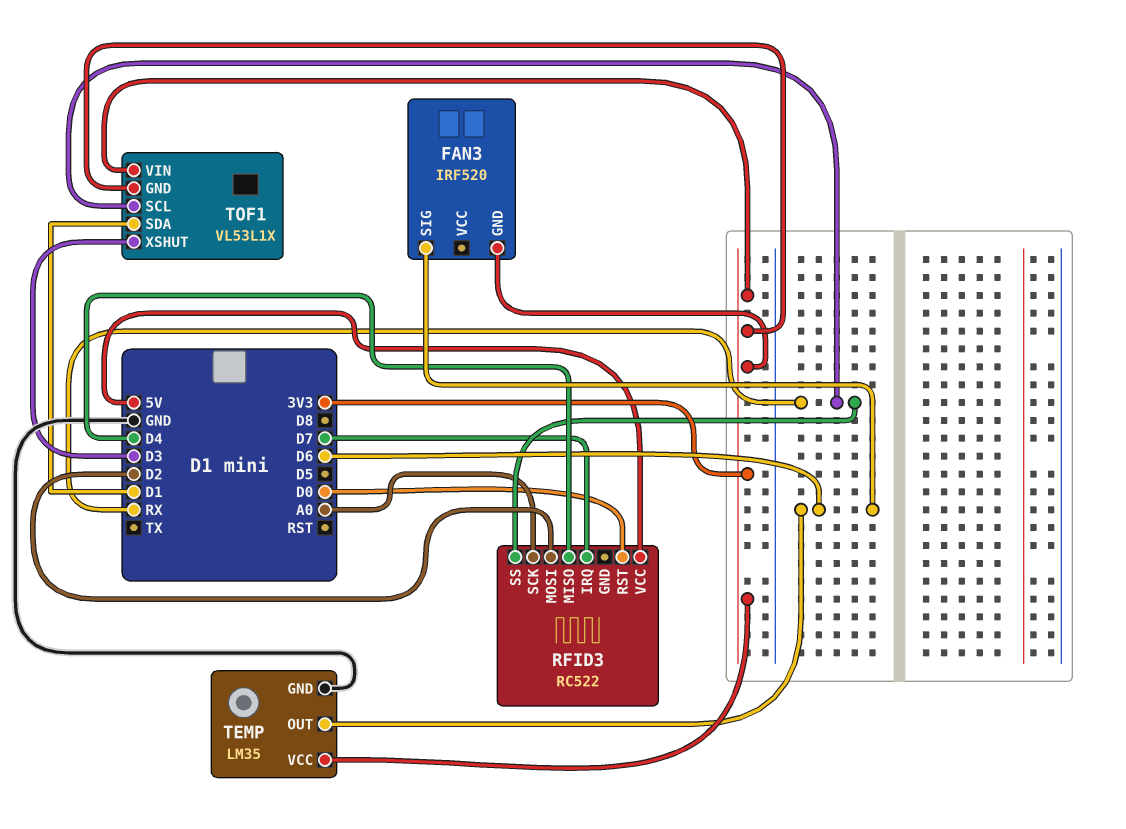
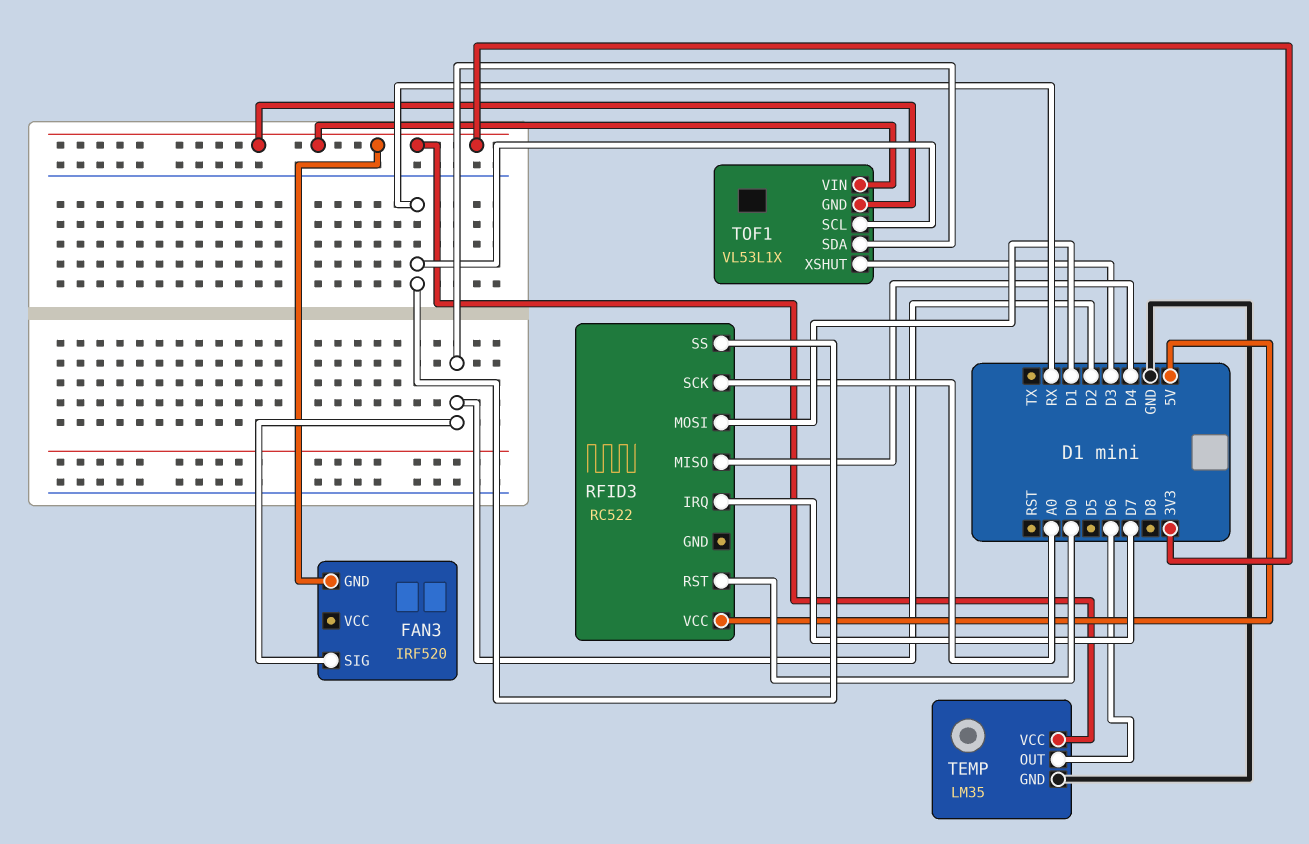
FAN3 pin SIG: D6 -> D2
RFID3 pin MOSI: D2 -> D1
TOF1 pin SDA: D1 -> D2

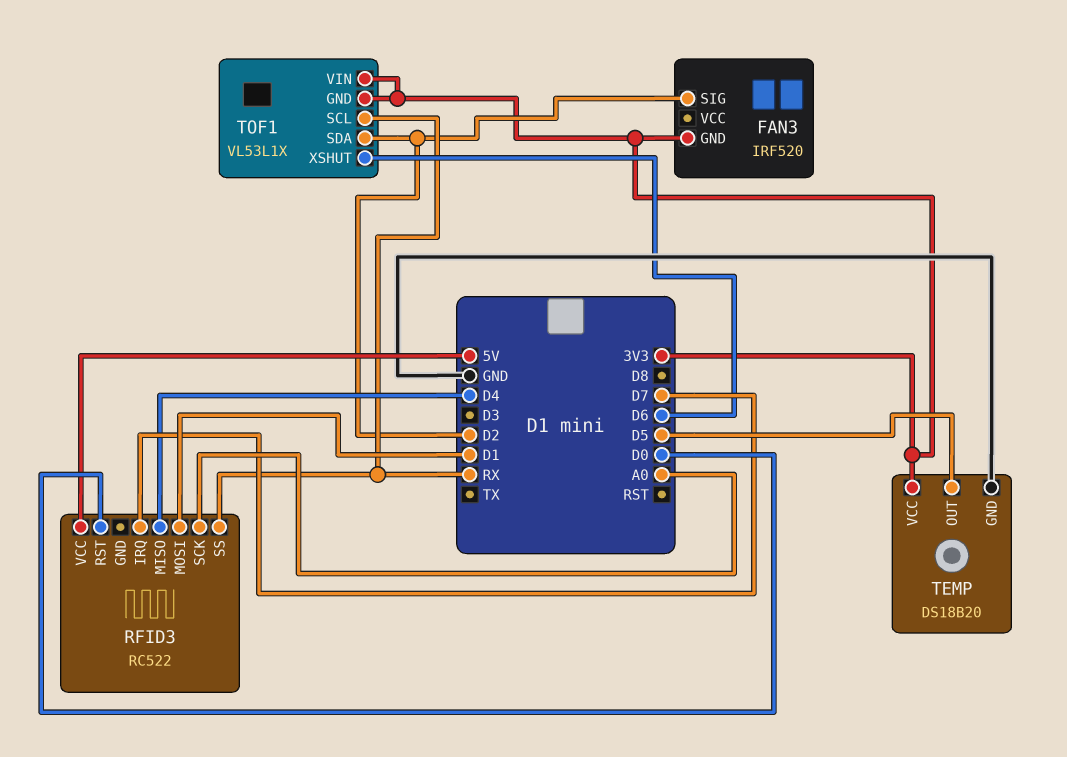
TEMP: LM35 -> DS18B20
TEMP pin OUT: D6 -> D5
TOF1 pin XSHUT: D3 -> D6

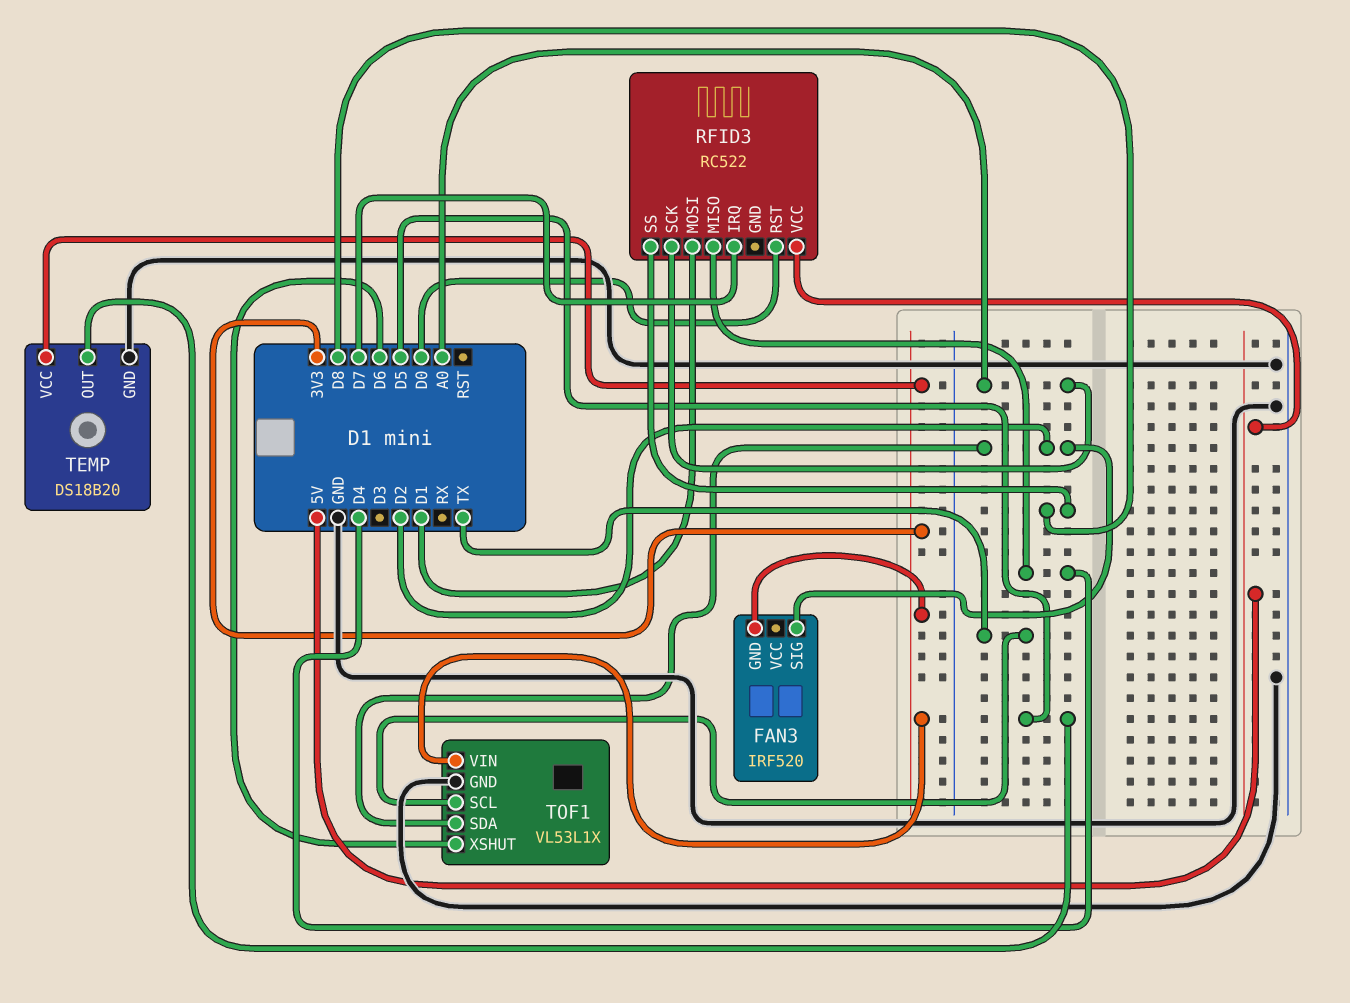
RFID3 pin SS: RX -> D8
TOF1 pin GND: 3V3 -> GND
TOF1 pin SCL: RX -> TX

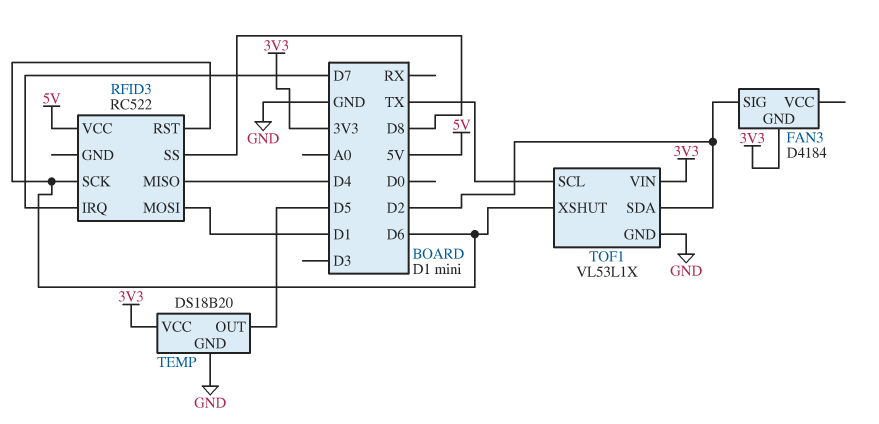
FAN3: IRF520 -> D4184
RFID3 pin RST: D0 -> D6
RFID3 pin SCK: A0 -> D6

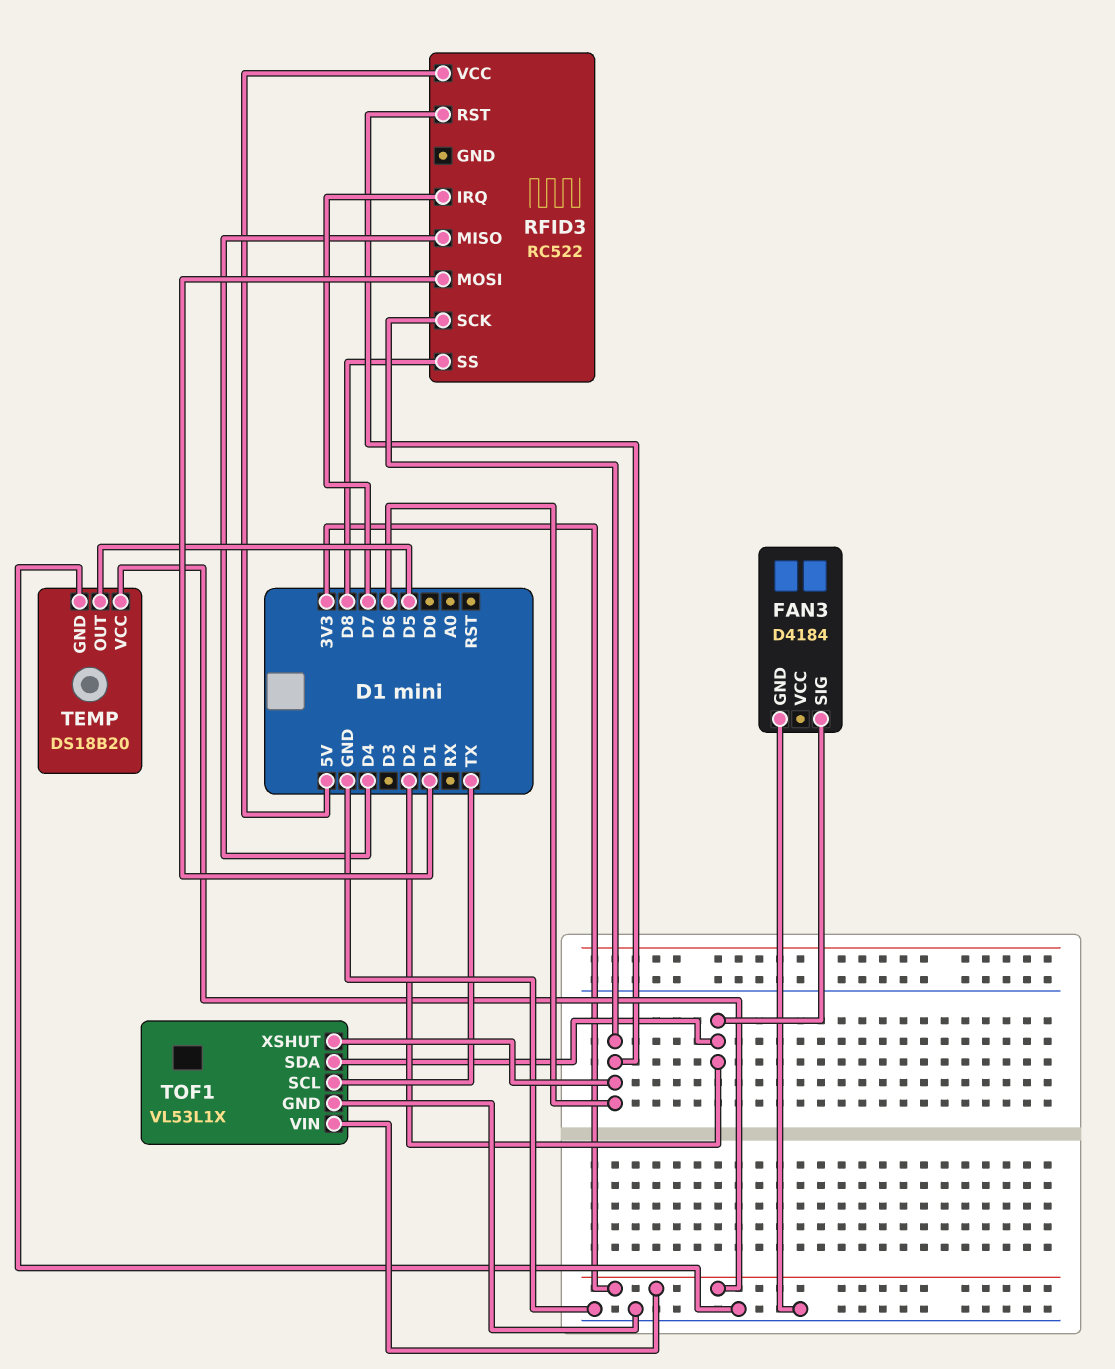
FAN3 pin GND: 3V3 -> GND

